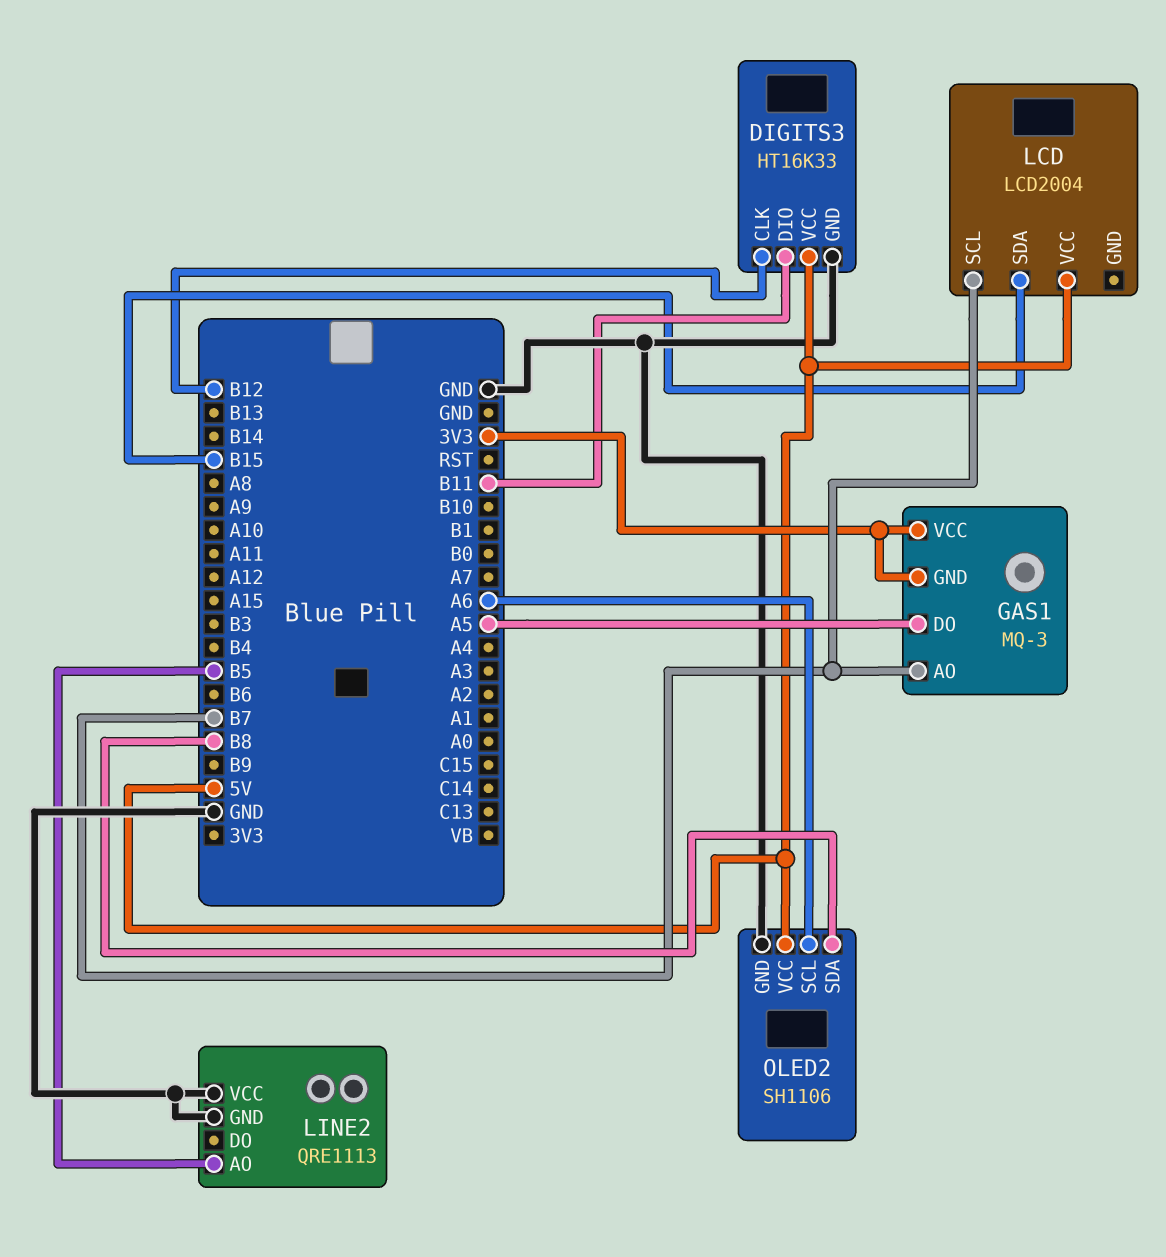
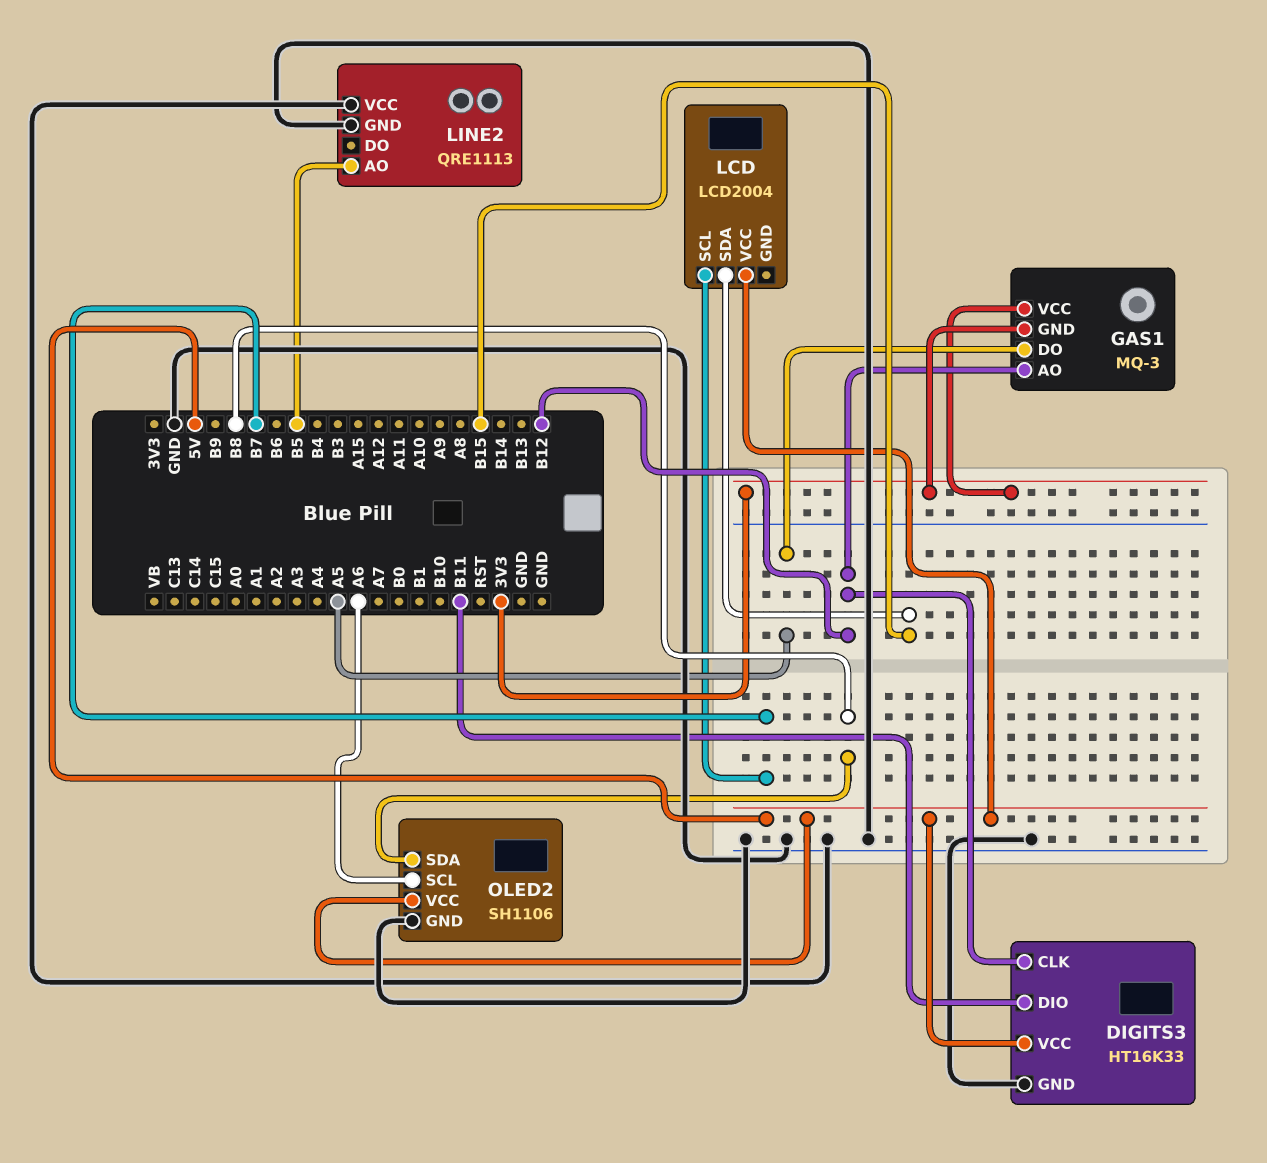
GAS1 pin AO: B7 -> B12

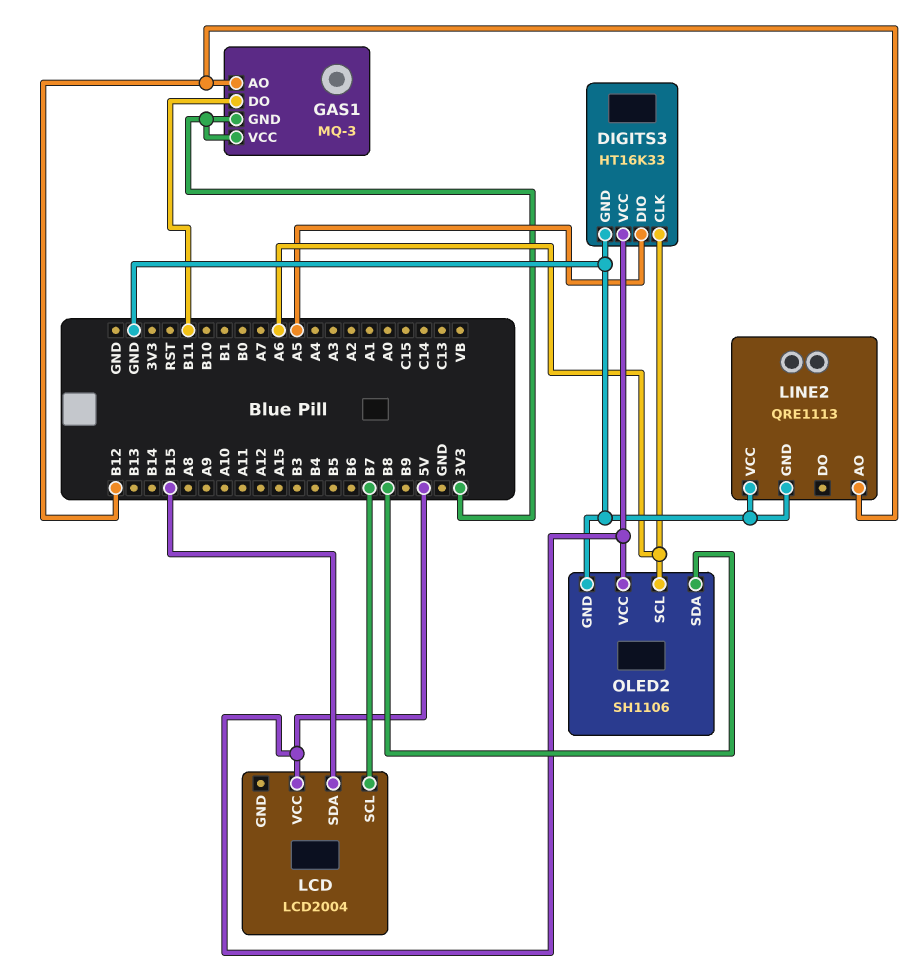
DIGITS3 pin CLK: B12 -> A6
DIGITS3 pin DIO: B11 -> A5
GAS1 pin DO: A5 -> B11
LINE2 pin AO: B5 -> B12

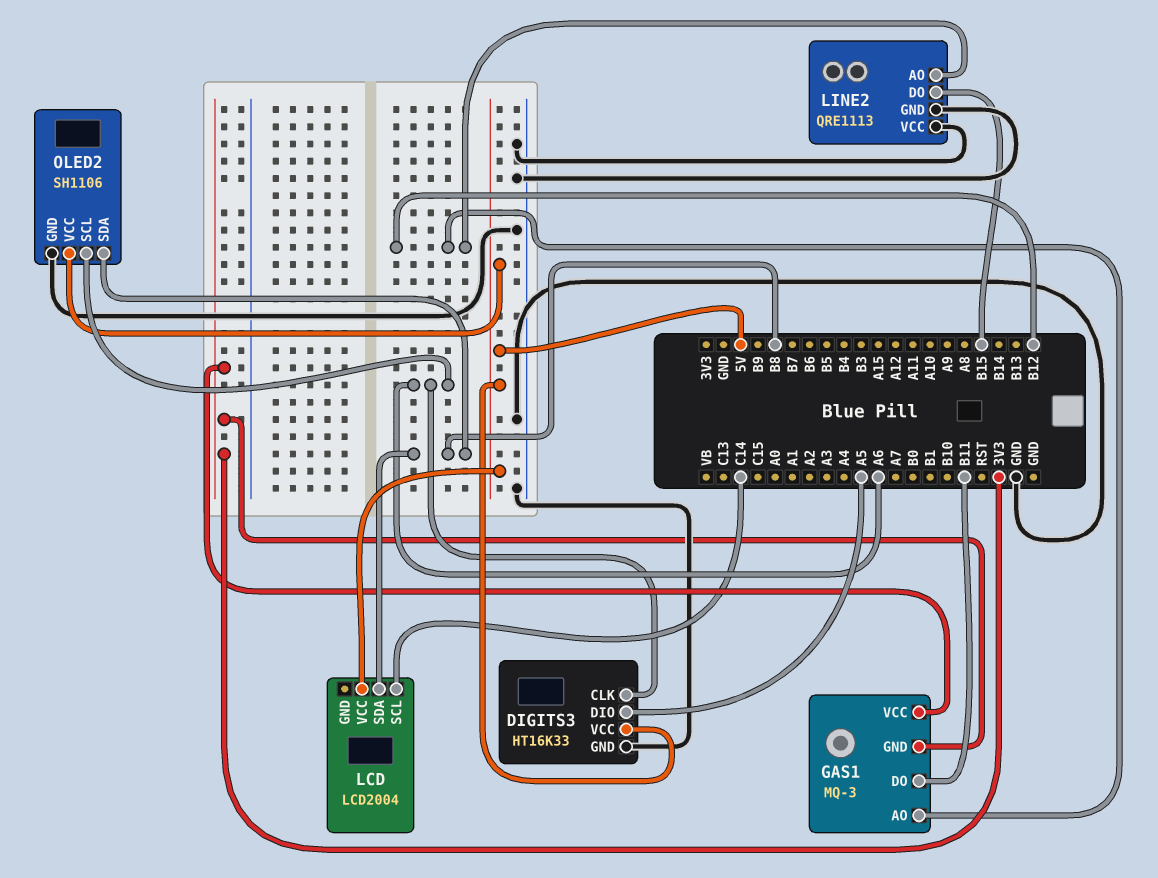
LCD pin SCL: B7 -> C14
LCD pin SDA: B15 -> B8
LINE2 pin DO: none -> B15

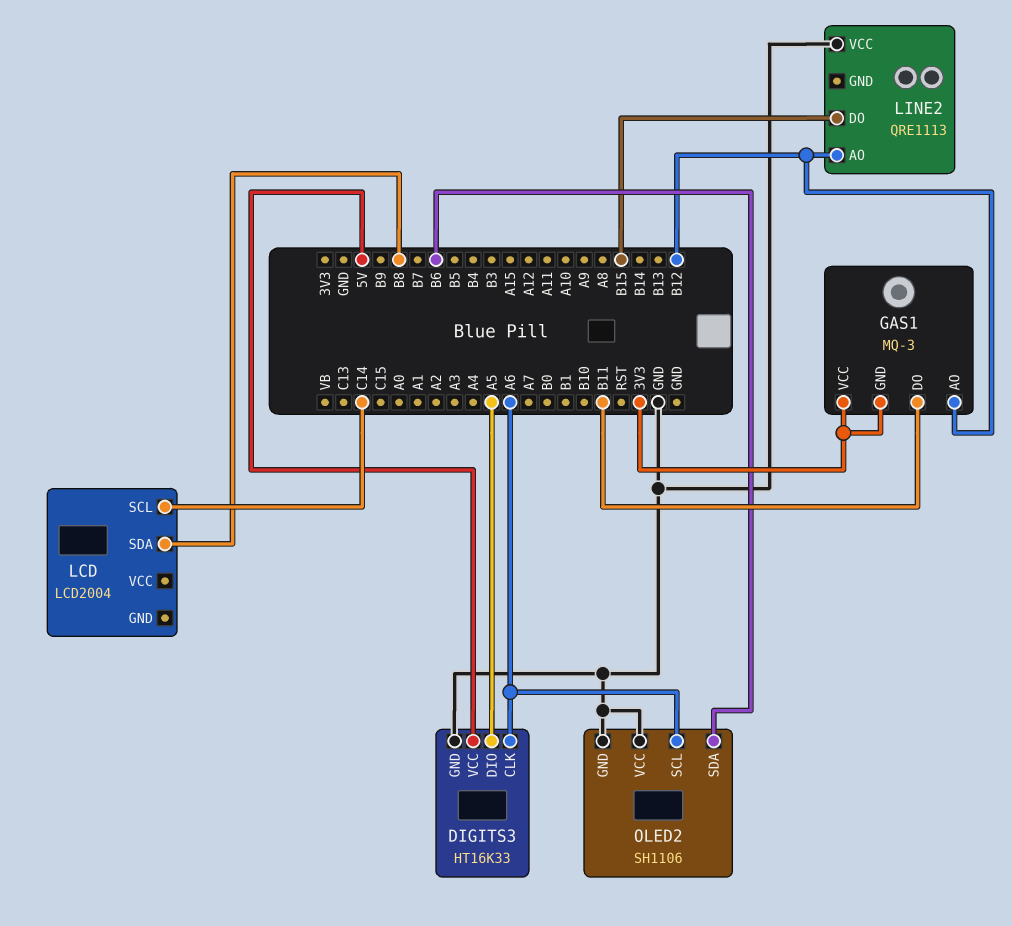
LCD pin VCC: 5V -> none
LINE2 pin GND: GND -> none
OLED2 pin SDA: B8 -> B6
OLED2 pin VCC: 5V -> GND

